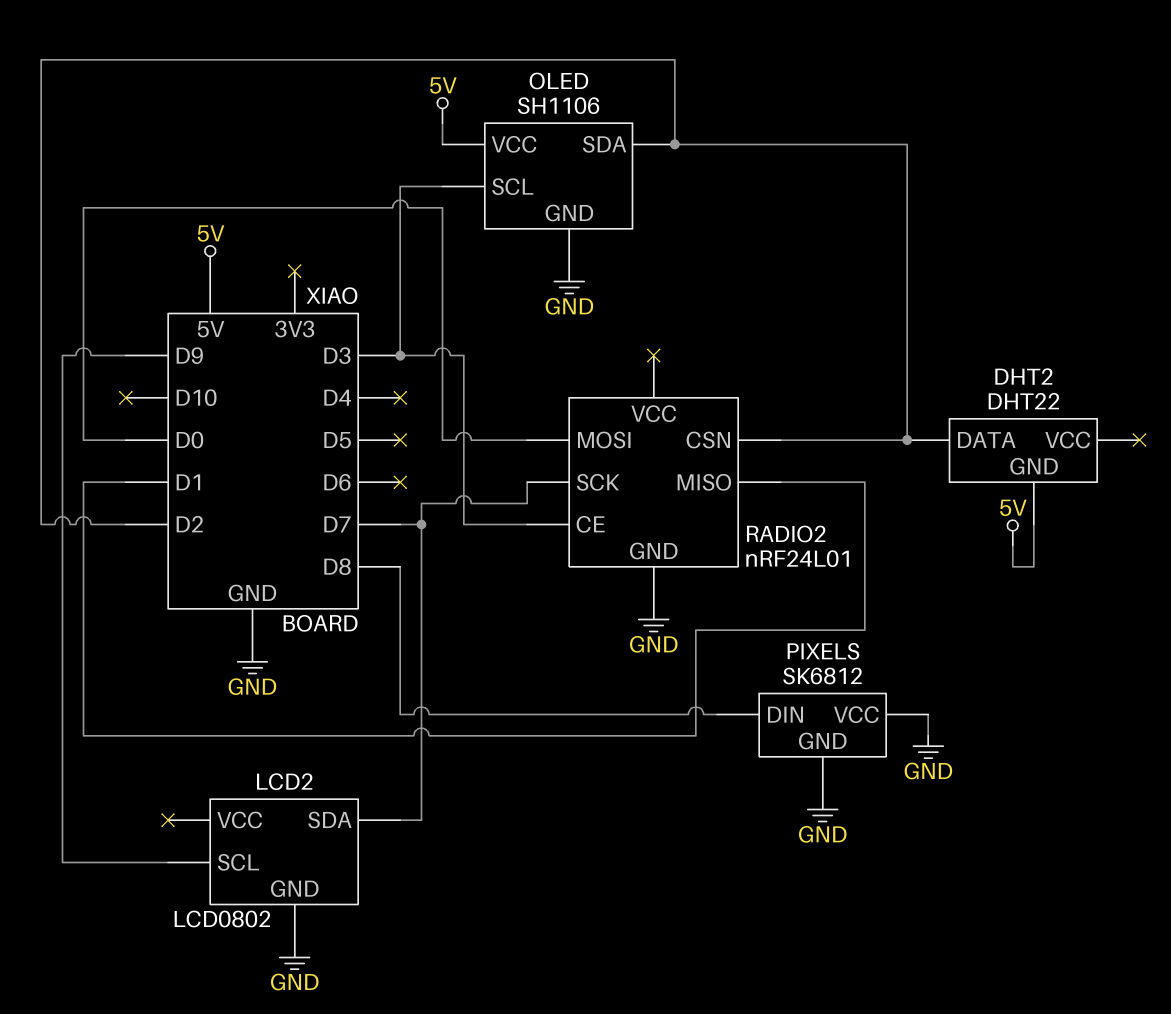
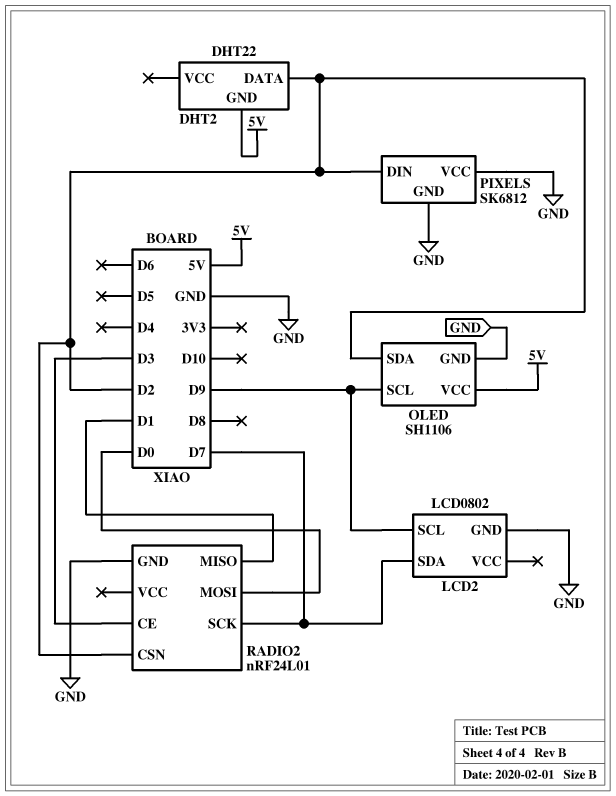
OLED pin SCL: D3 -> D9
PIXELS pin DIN: D8 -> D2

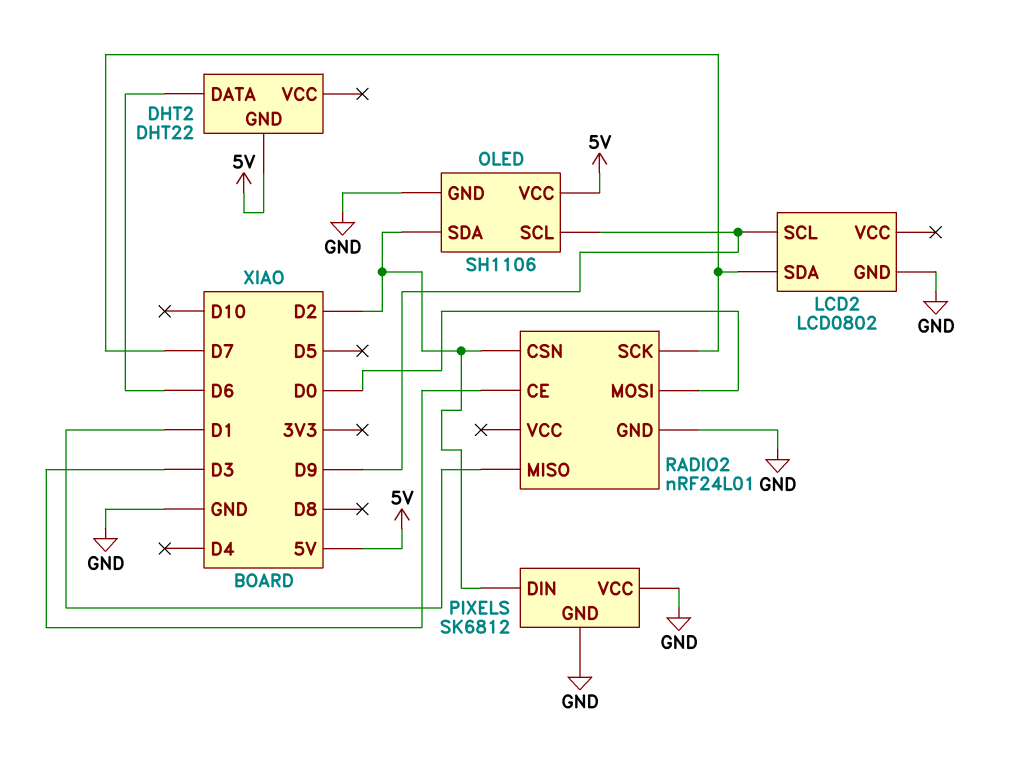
DHT2 pin DATA: D2 -> D6

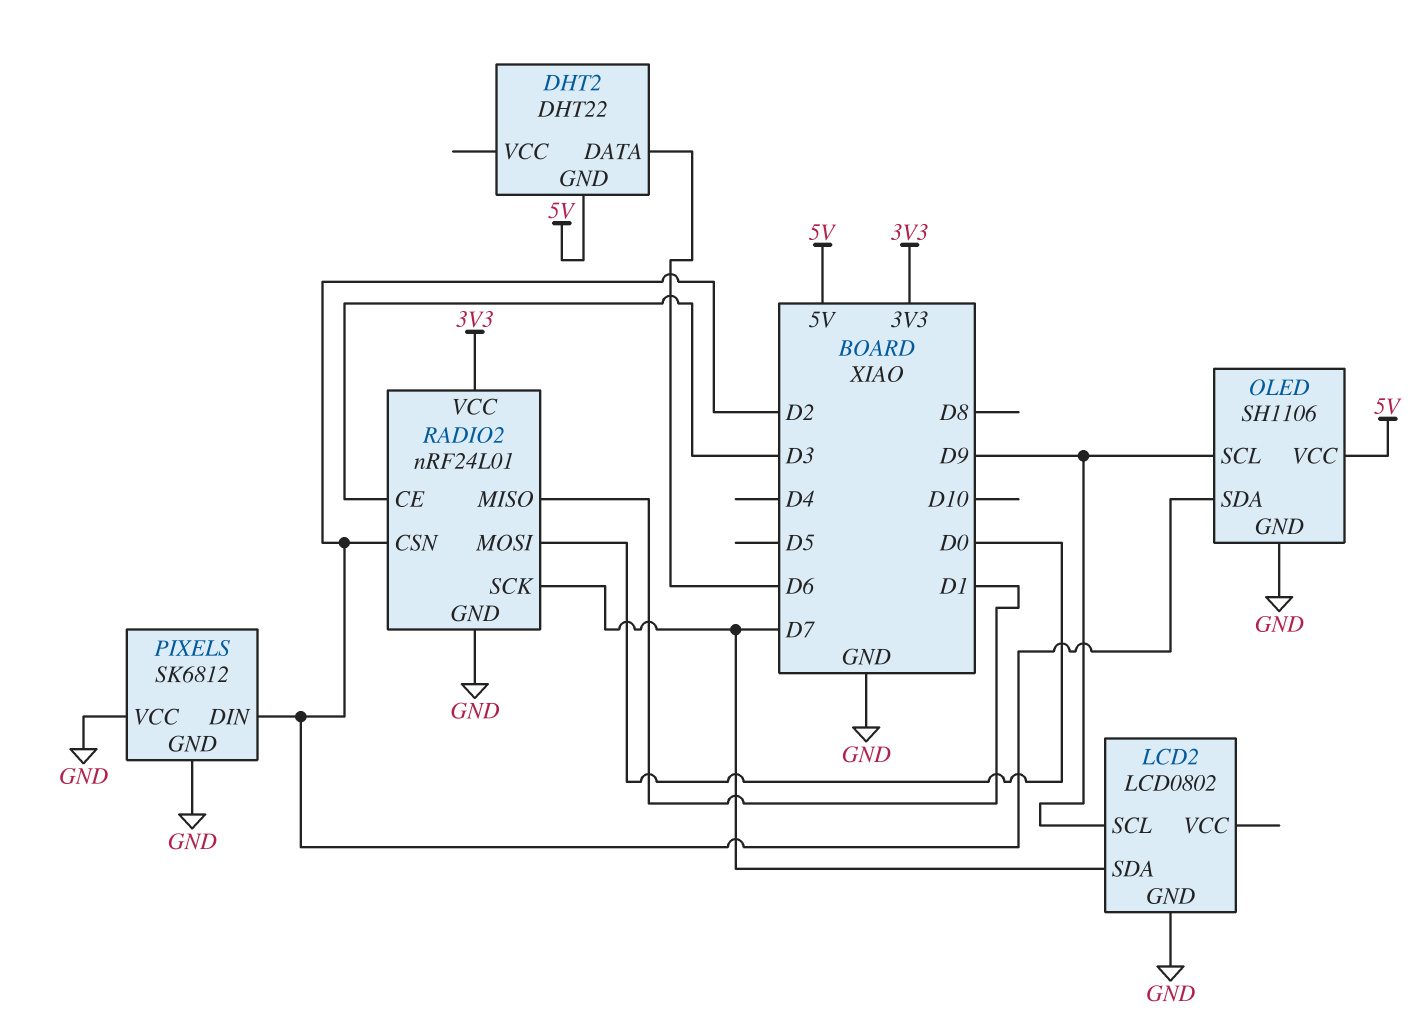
RADIO2 pin VCC: none -> 3V3

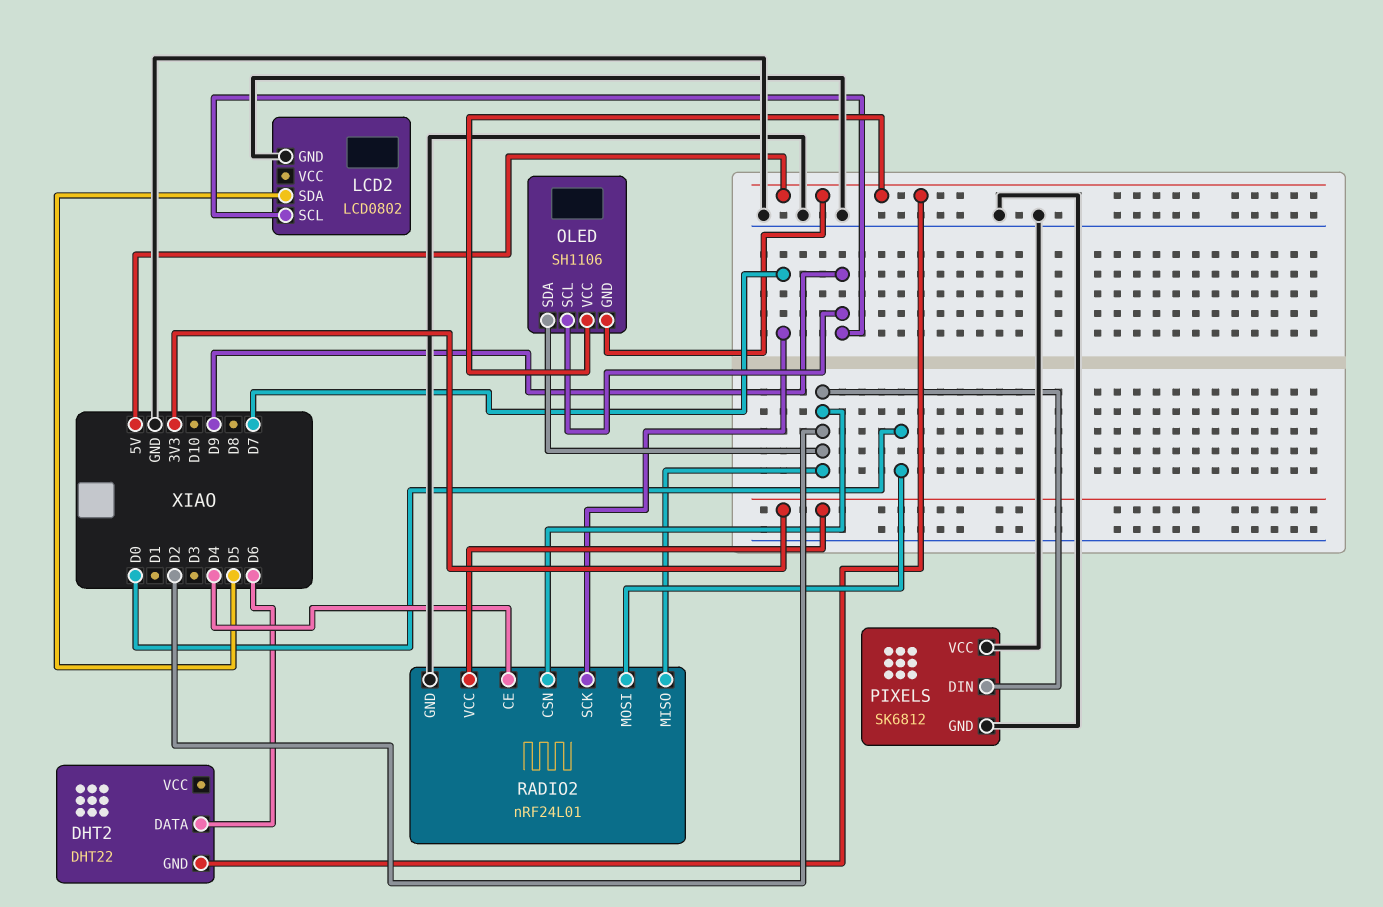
LCD2 pin SDA: D7 -> D5
OLED pin GND: GND -> 5V
RADIO2 pin CE: D3 -> D4
RADIO2 pin MISO: D1 -> D2

